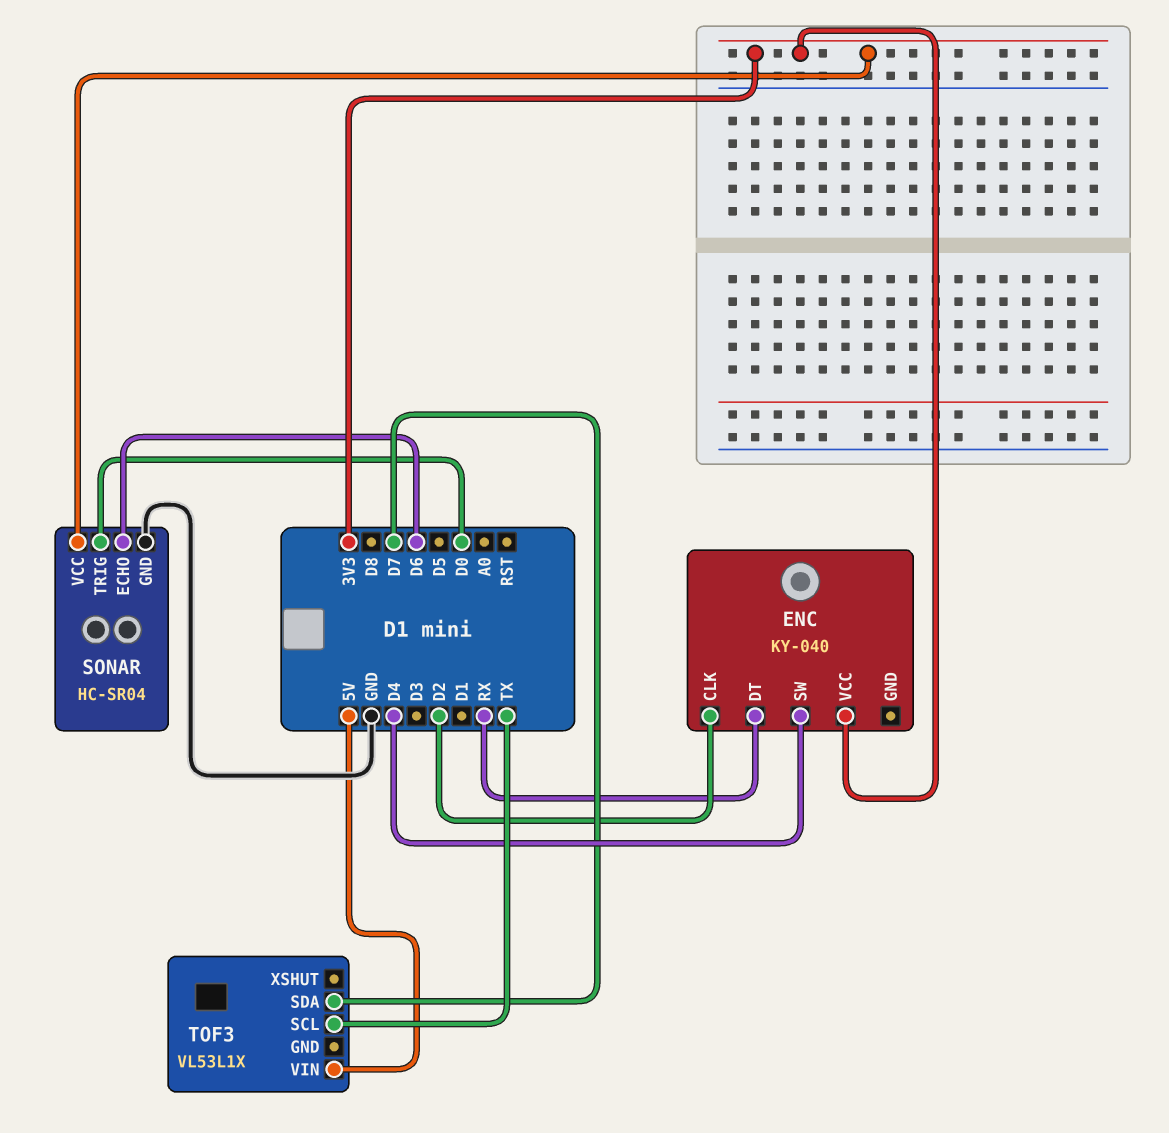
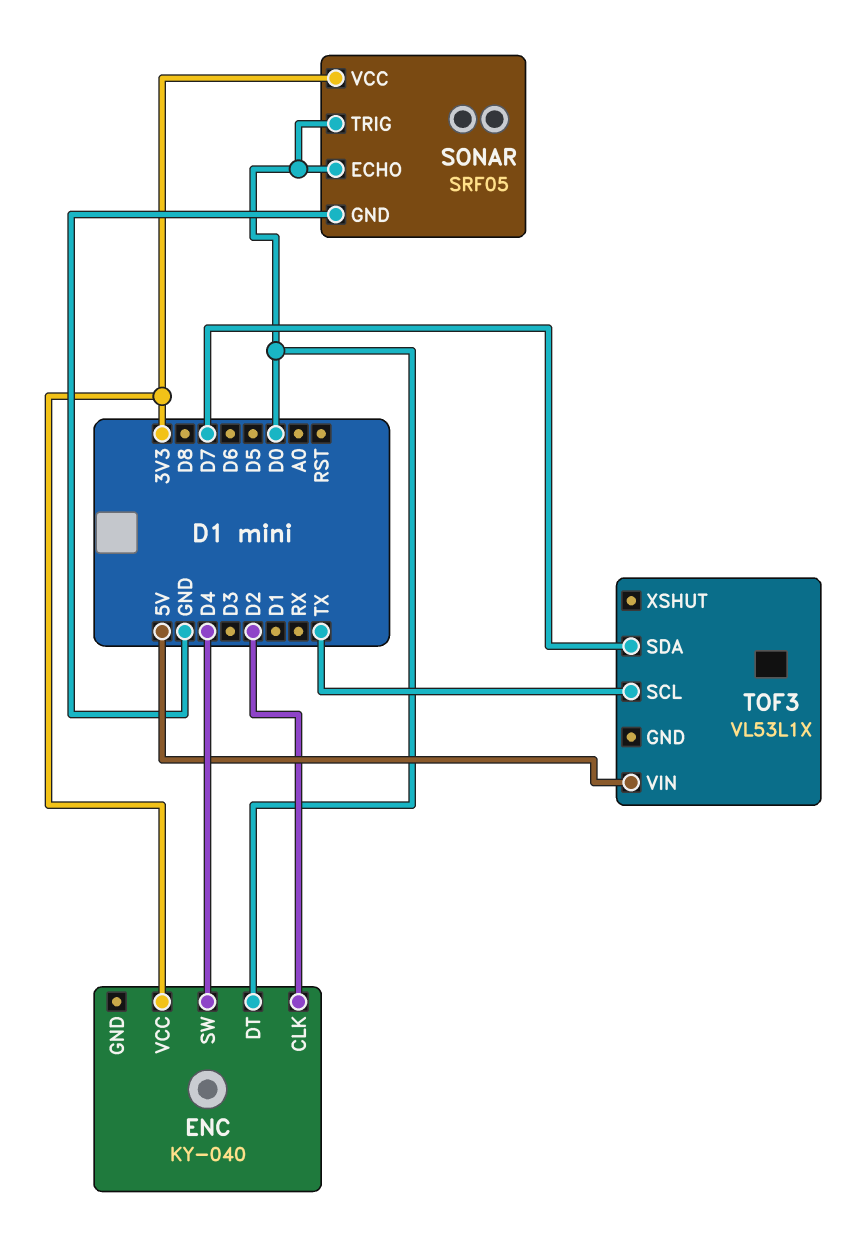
ENC pin DT: RX -> D0
SONAR: HC-SR04 -> SRF05
SONAR pin ECHO: D6 -> D0

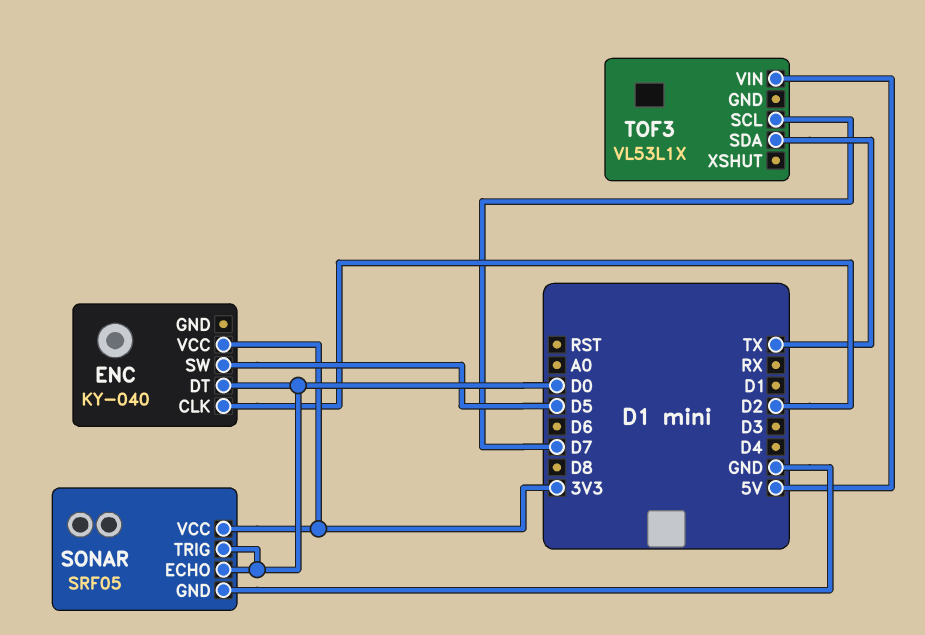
ENC pin SW: D4 -> D5
TOF3 pin SCL: TX -> D7
TOF3 pin SDA: D7 -> TX

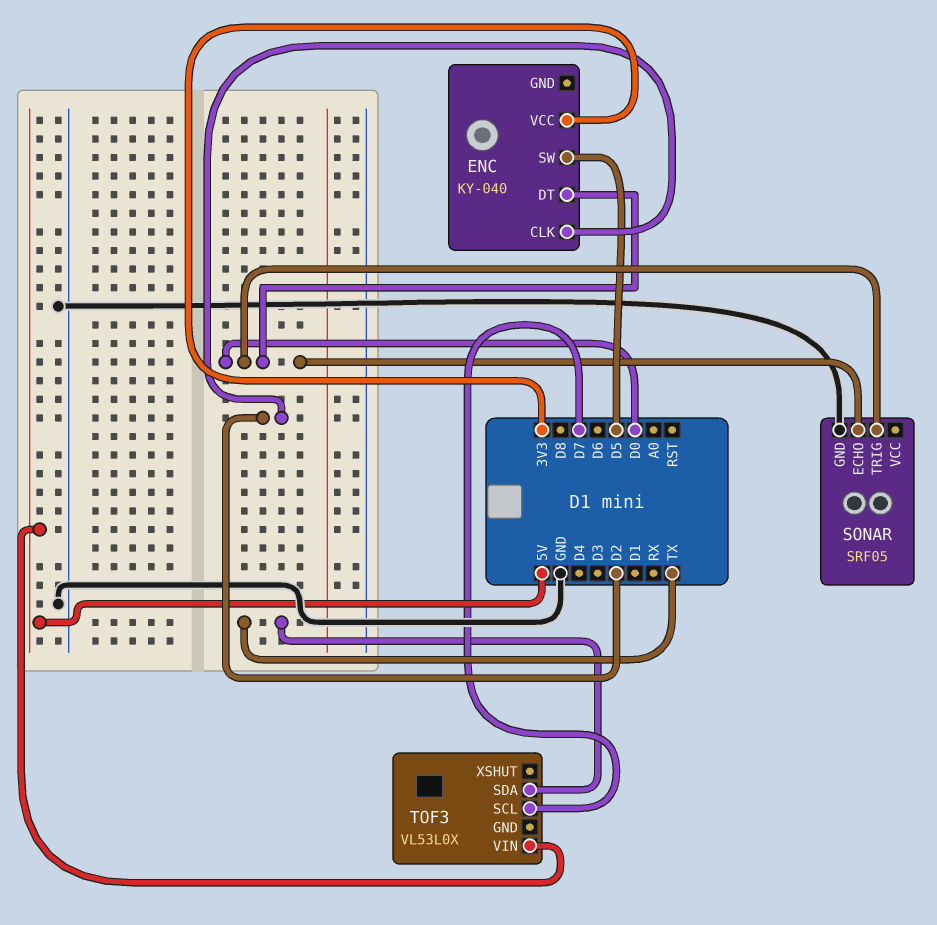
SONAR pin VCC: 3V3 -> none
TOF3: VL53L1X -> VL53L0X

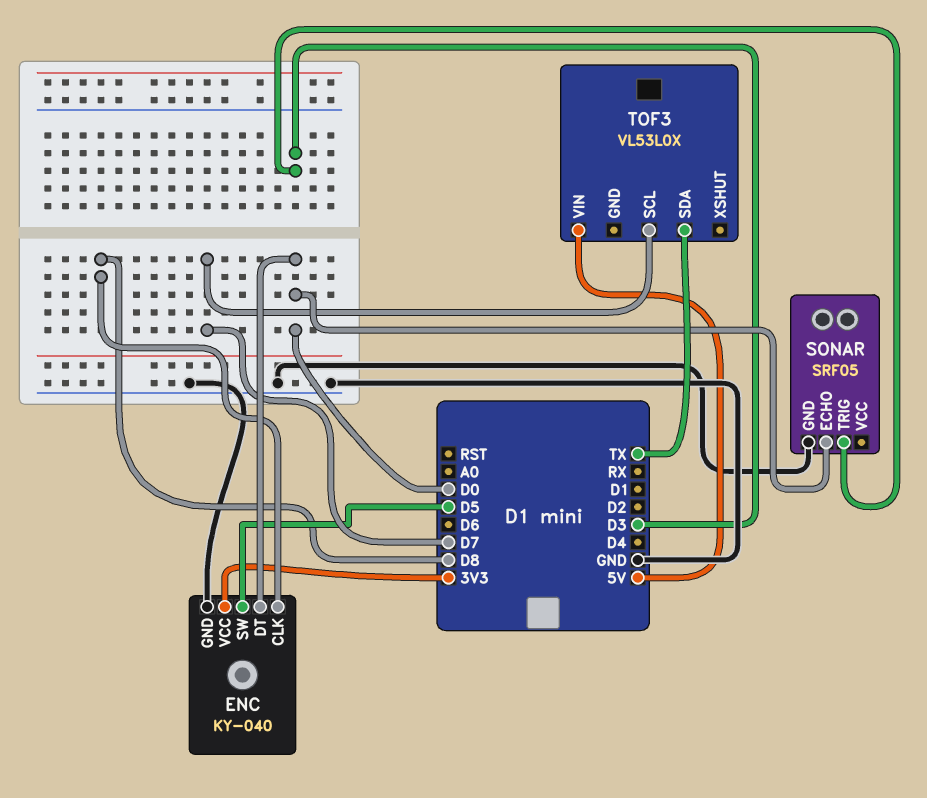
ENC pin CLK: D2 -> D8
ENC pin GND: none -> GND
SONAR pin TRIG: D0 -> D3

